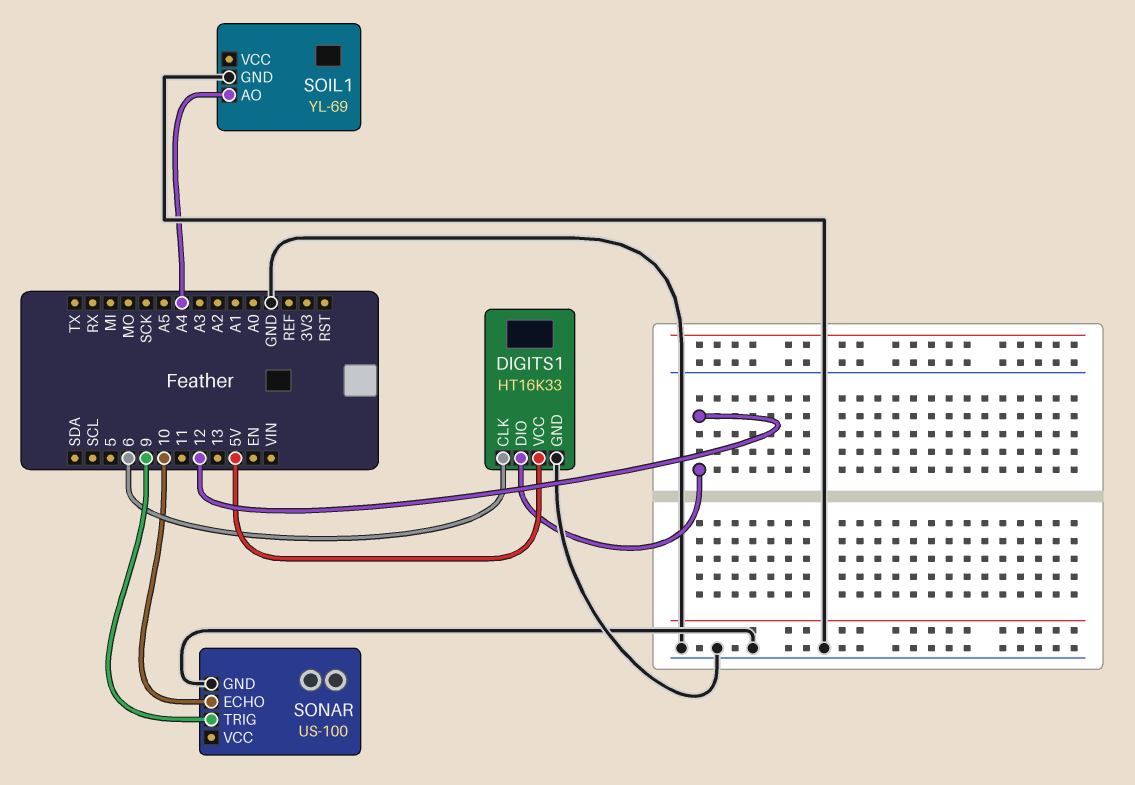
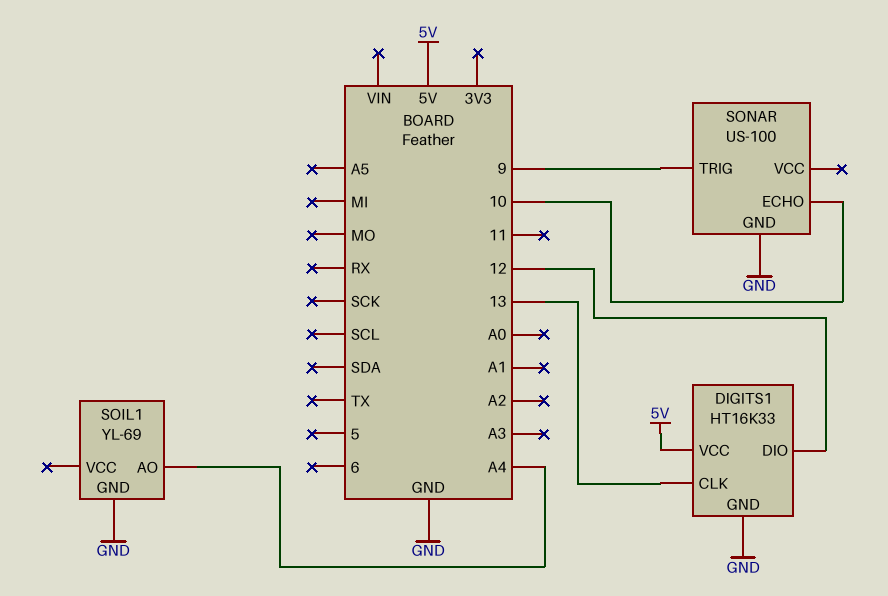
DIGITS1 pin CLK: 6 -> 13

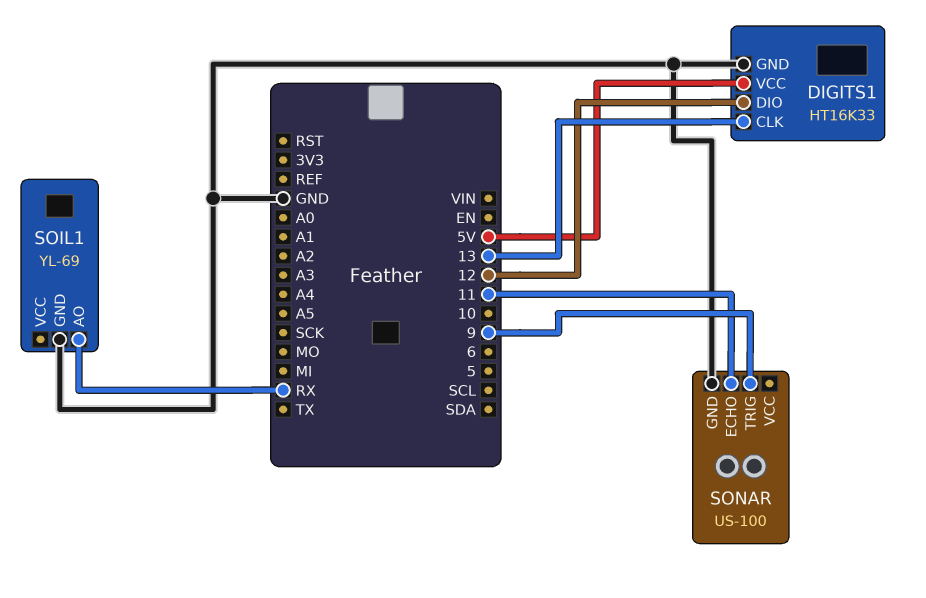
SOIL1 pin AO: A4 -> RX
SONAR pin ECHO: 10 -> 11

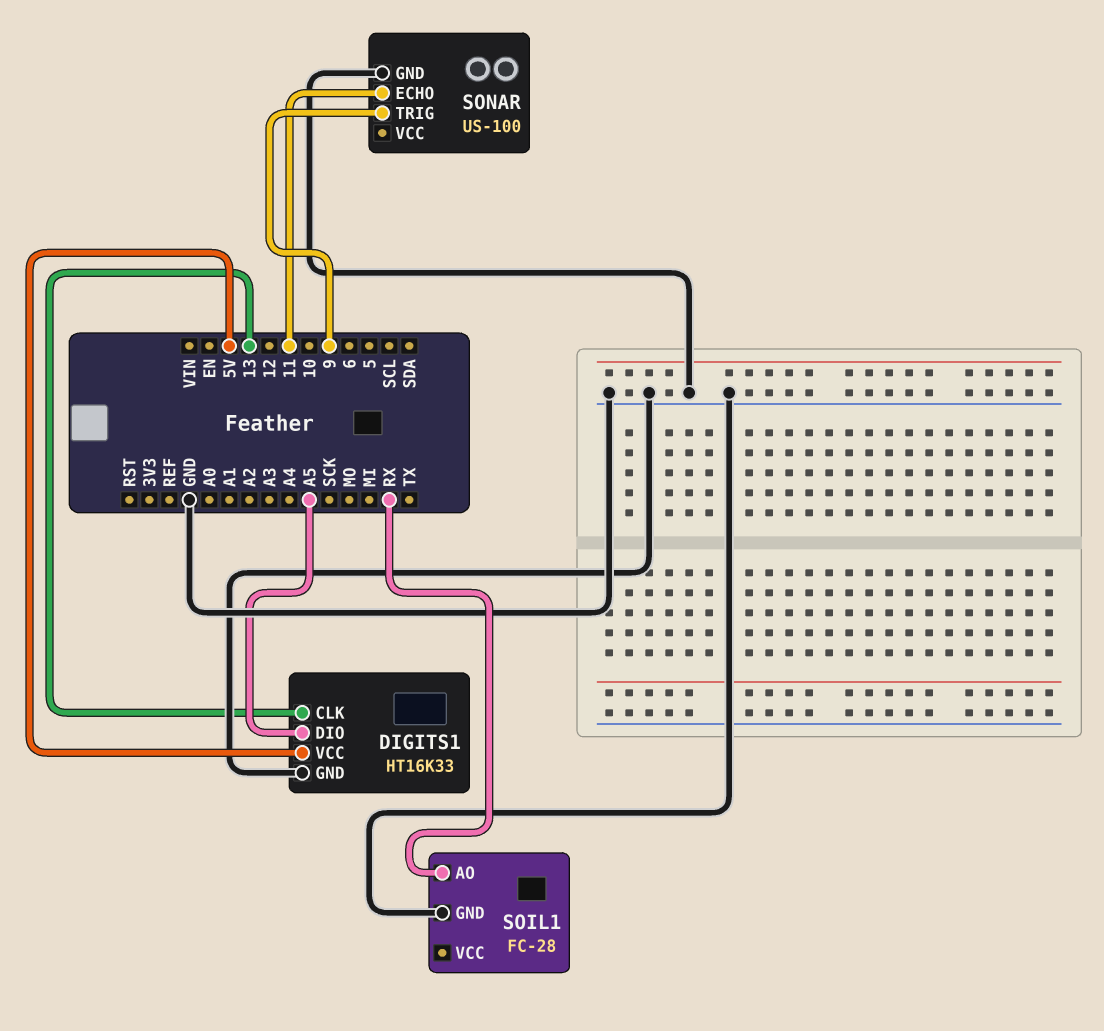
DIGITS1 pin DIO: 12 -> A5
SOIL1: YL-69 -> FC-28

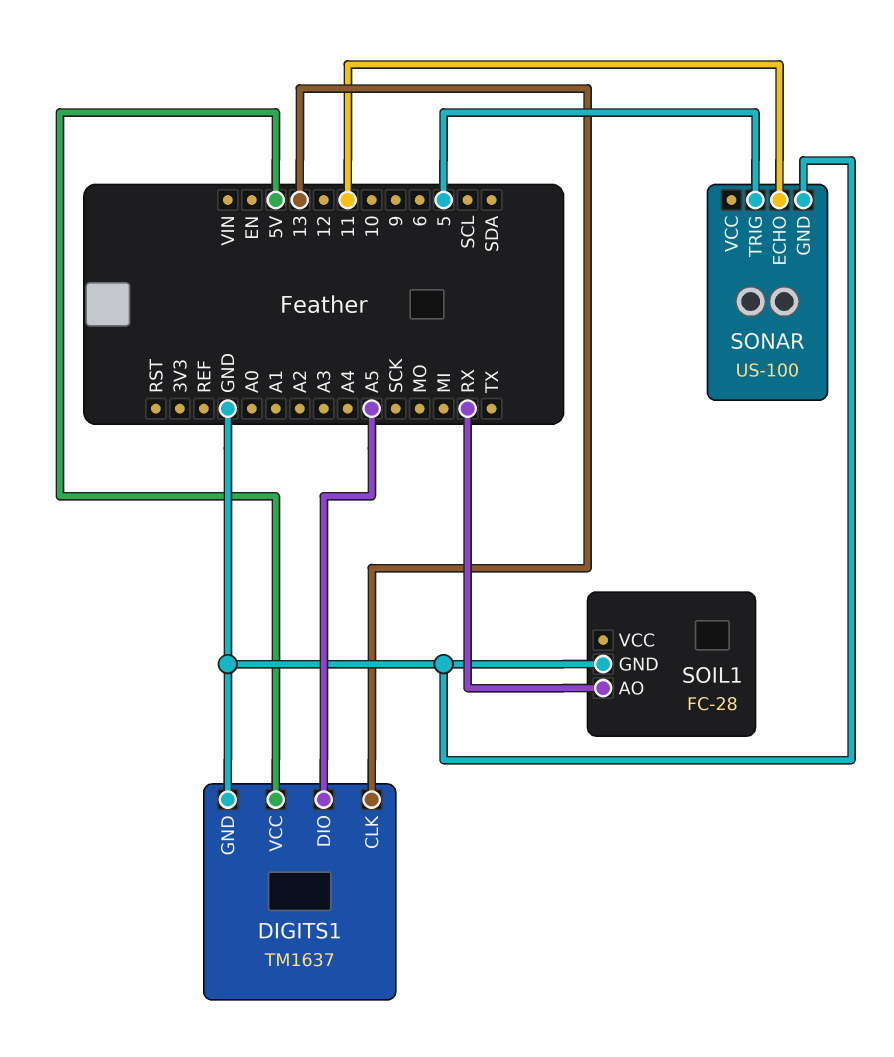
DIGITS1: HT16K33 -> TM1637
SONAR pin TRIG: 9 -> 5

